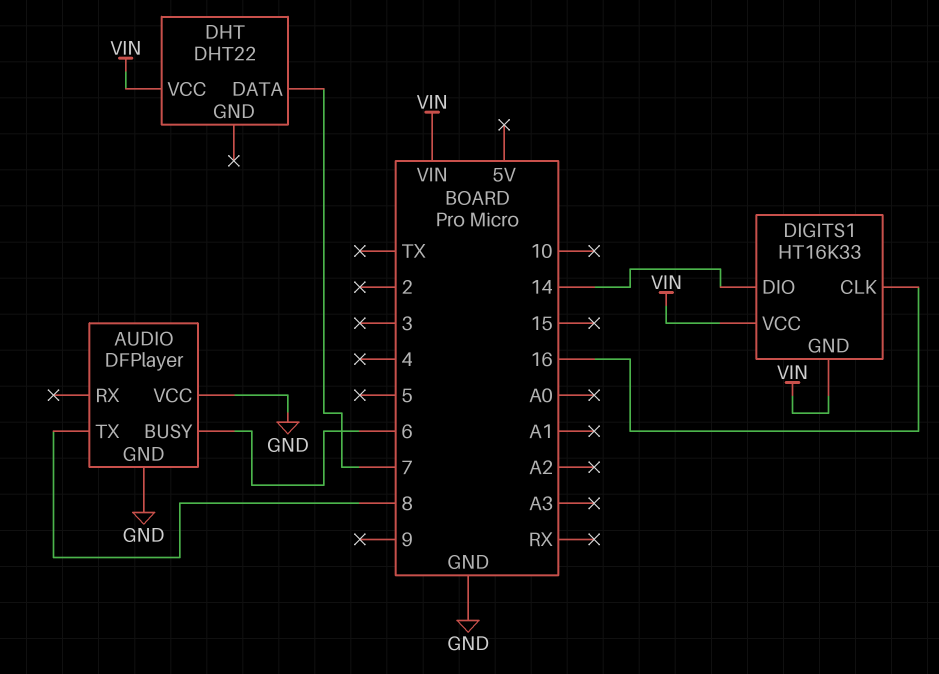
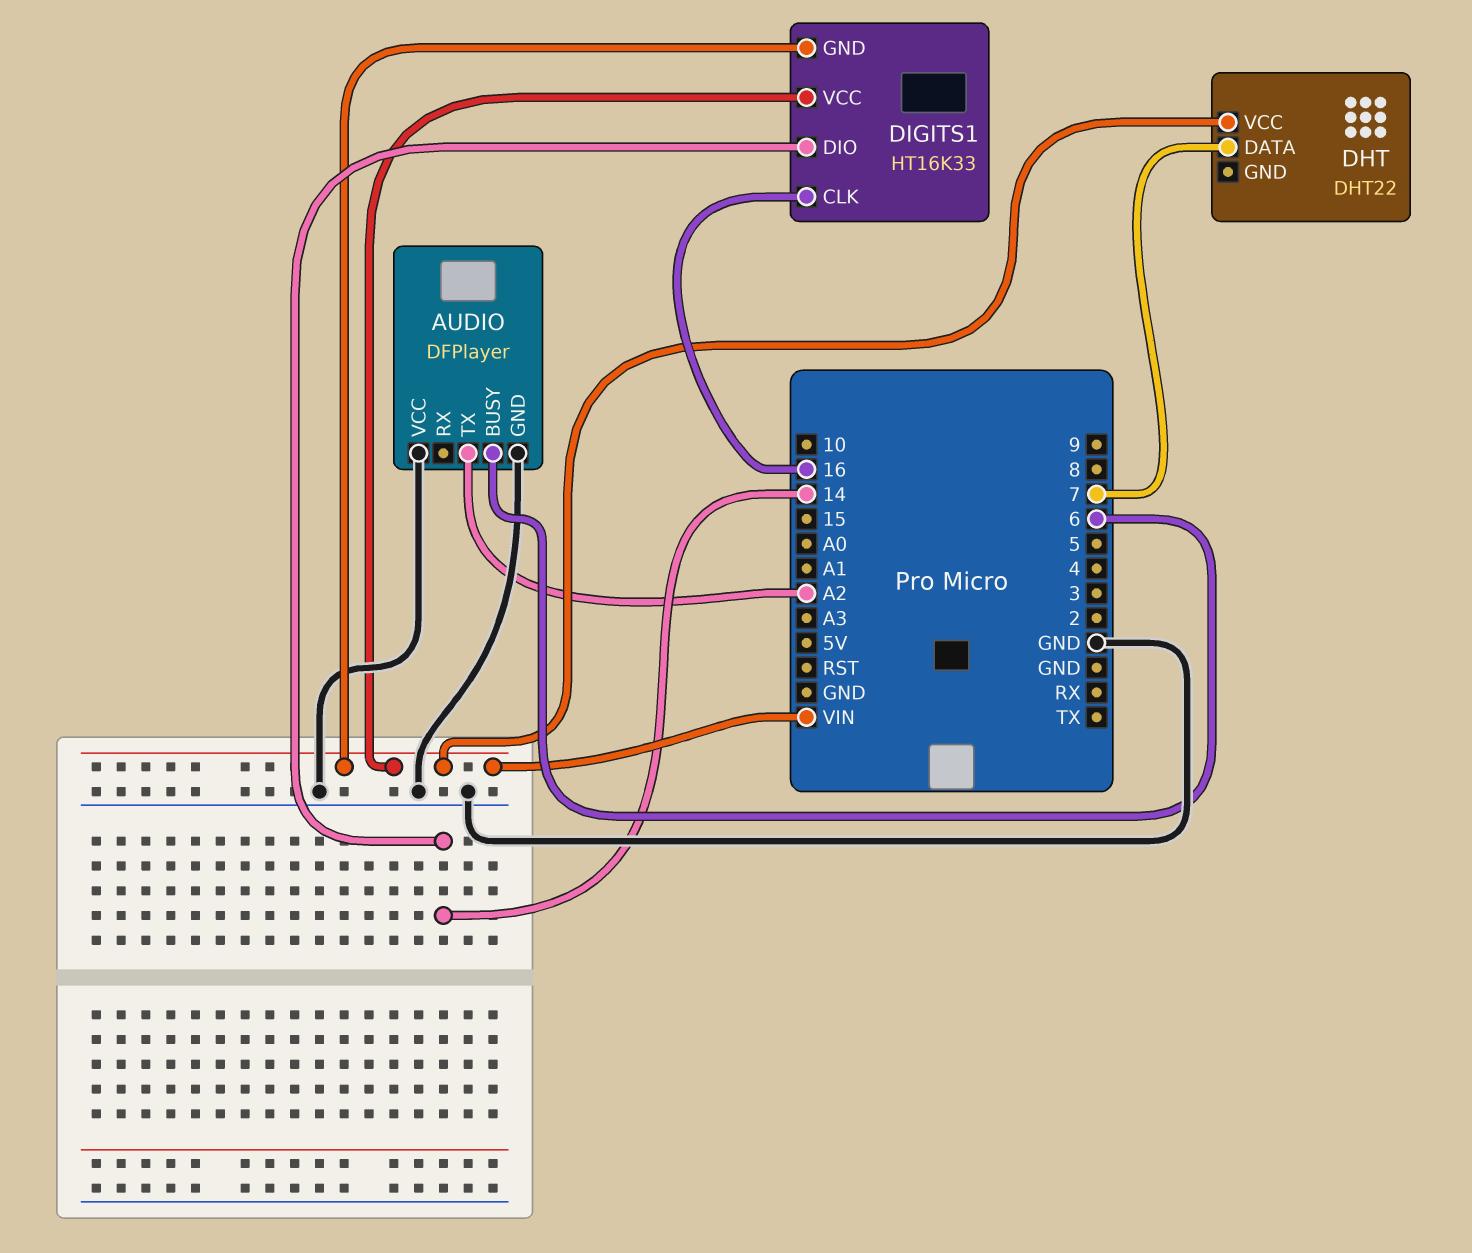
AUDIO pin TX: 8 -> A2

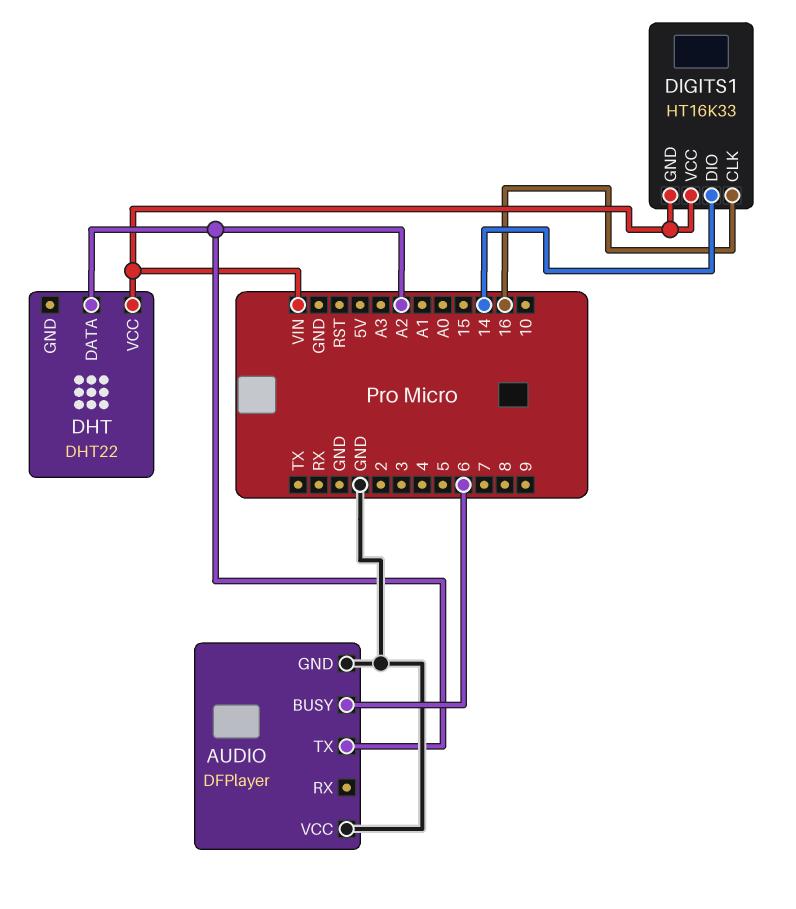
DHT pin DATA: 7 -> A2

